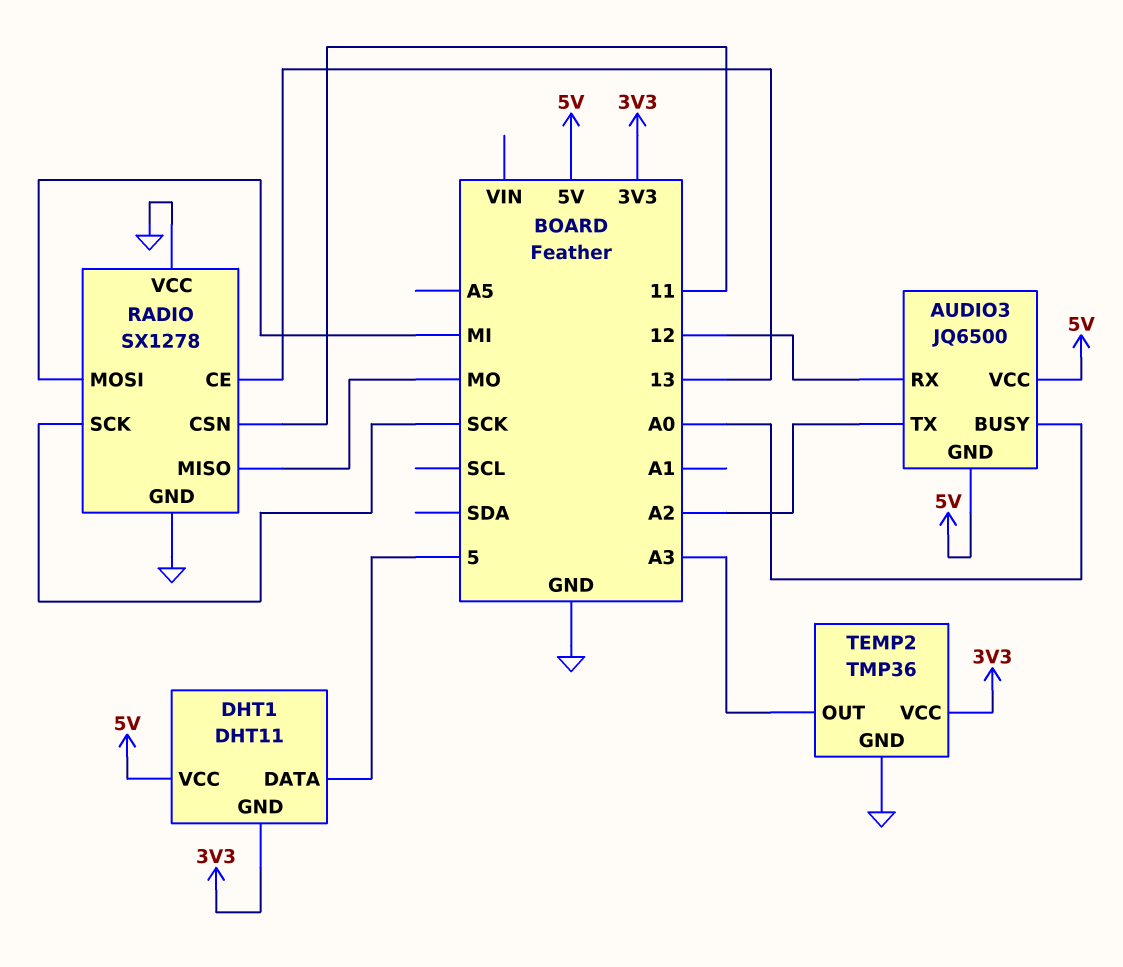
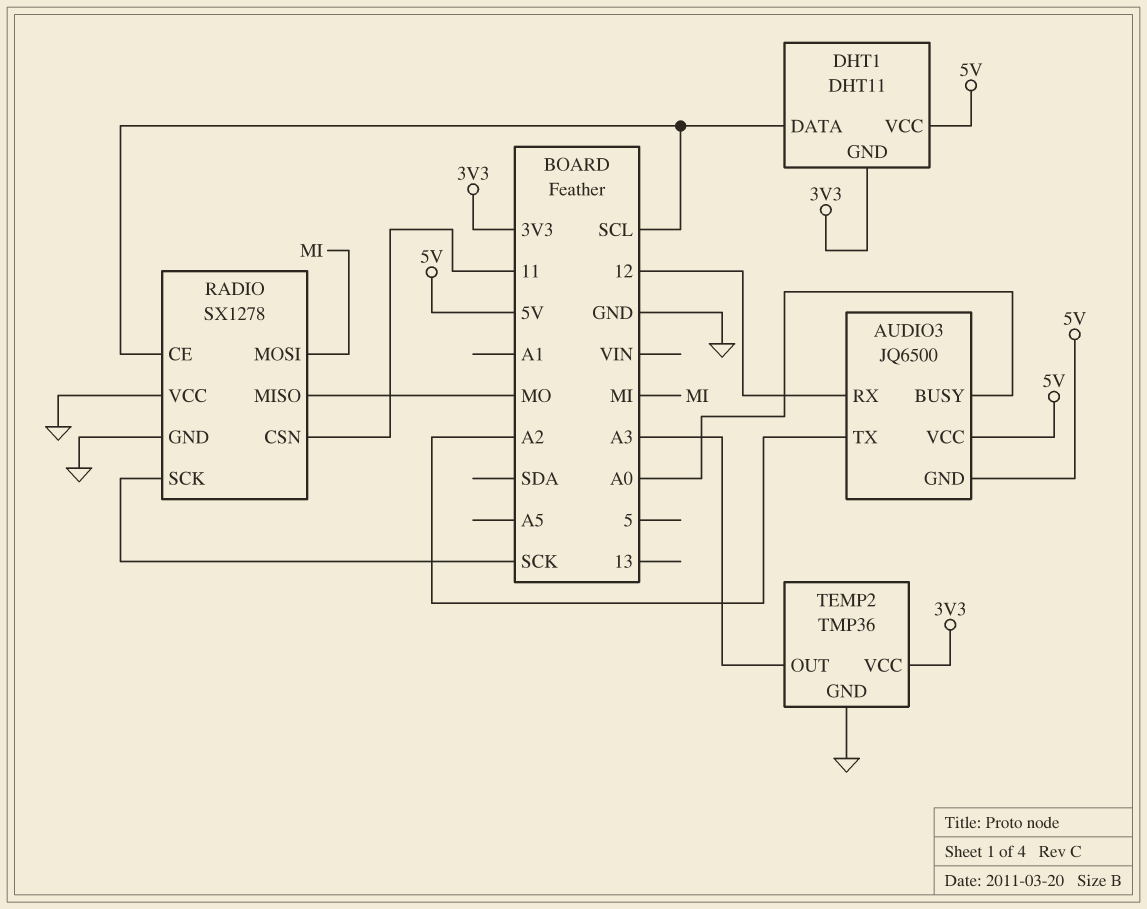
DHT1 pin DATA: 5 -> SCL
RADIO pin CE: 13 -> SCL

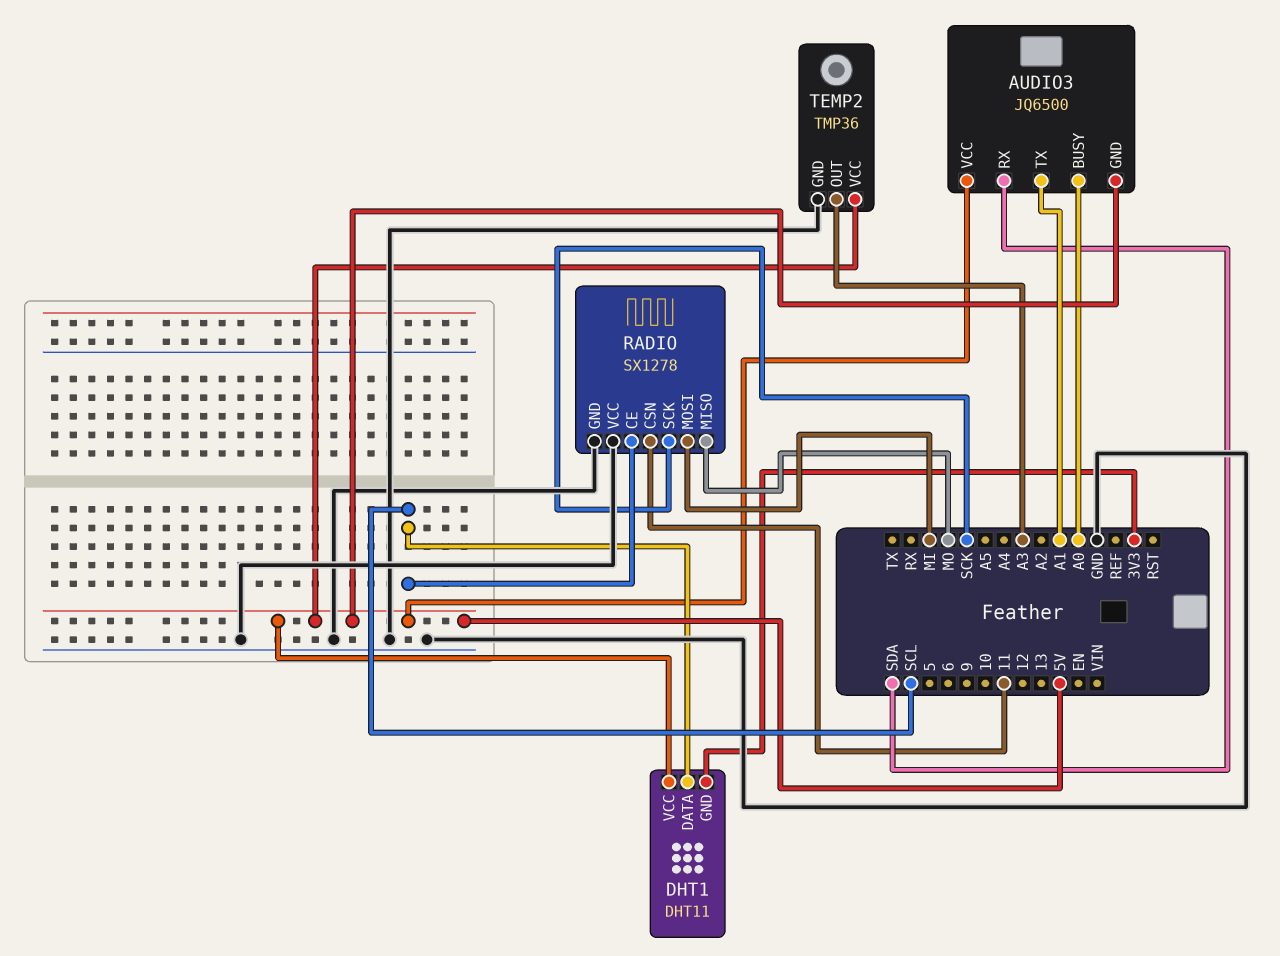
AUDIO3 pin RX: 12 -> SDA
AUDIO3 pin TX: A2 -> A1
TEMP2 pin VCC: 3V3 -> 5V

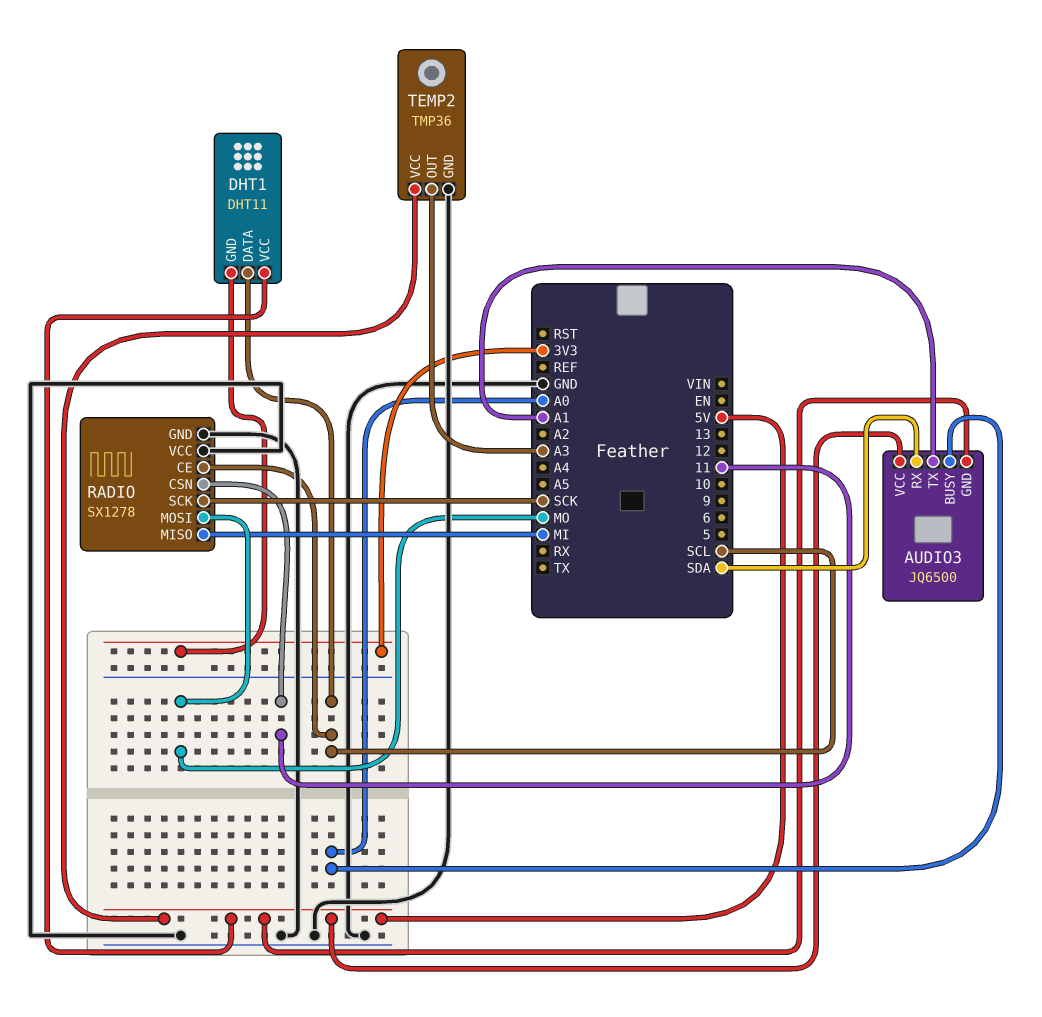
RADIO pin MISO: MO -> MI
RADIO pin MOSI: MI -> MO

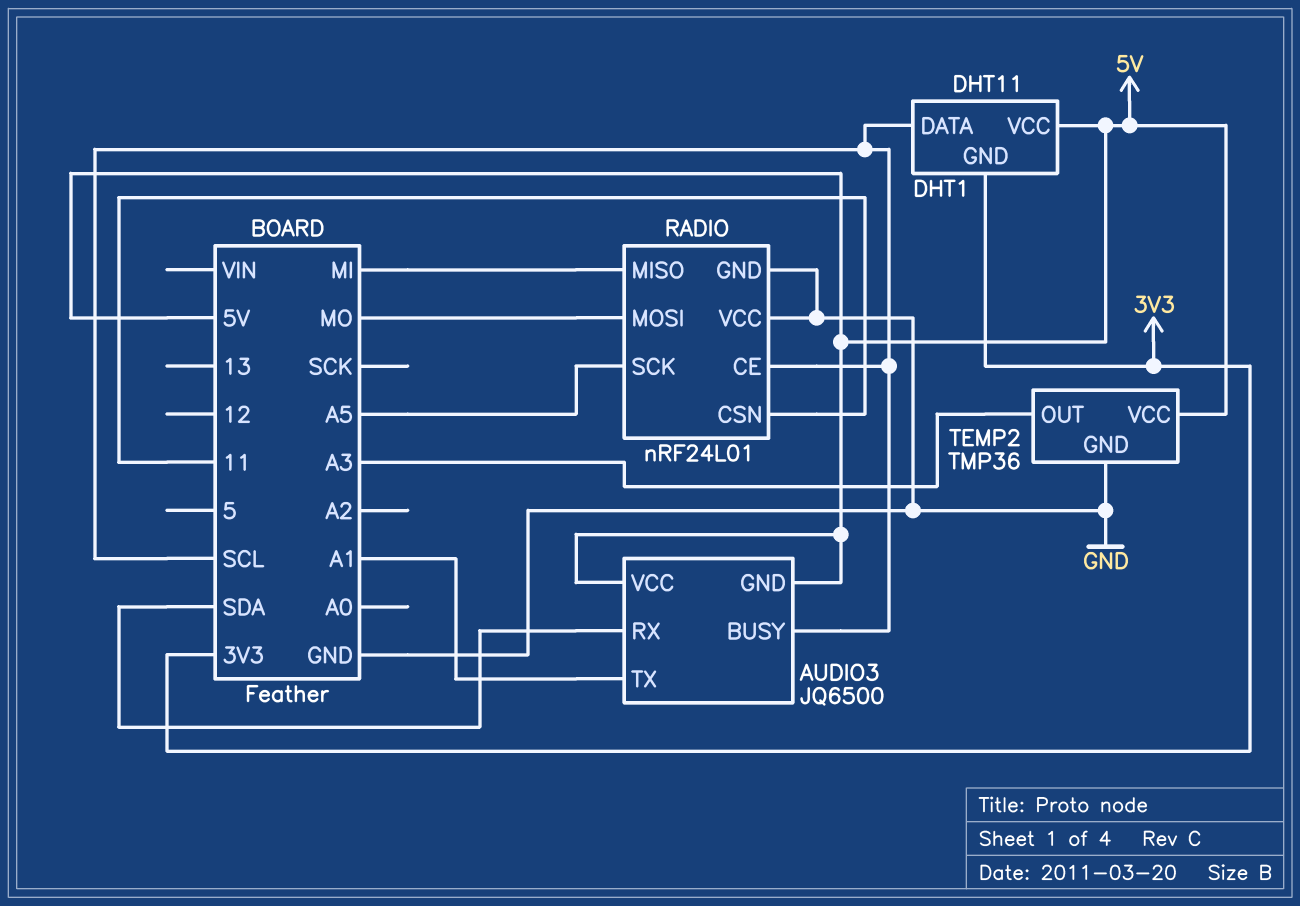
AUDIO3 pin BUSY: A0 -> SCL
RADIO: SX1278 -> nRF24L01
RADIO pin SCK: SCK -> A5

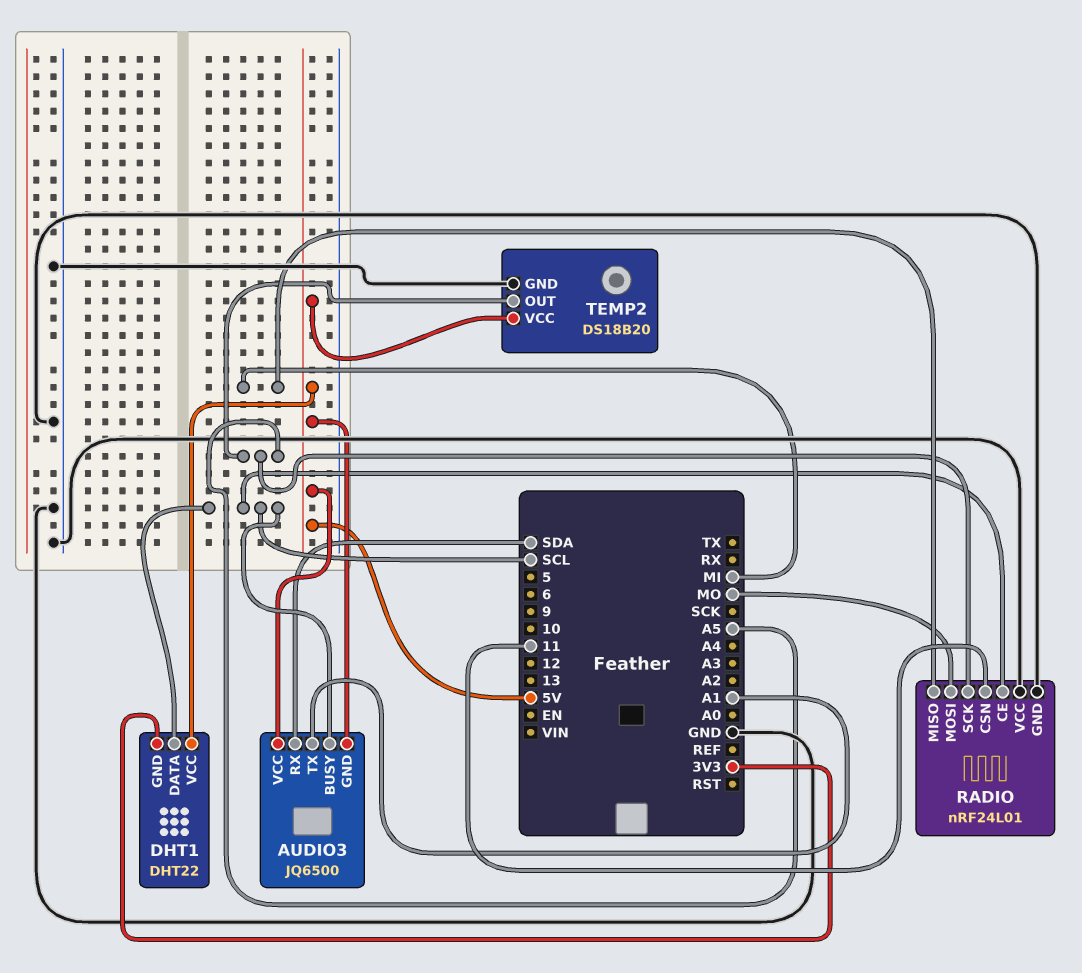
DHT1: DHT11 -> DHT22
TEMP2: TMP36 -> DS18B20
TEMP2 pin OUT: A3 -> A5

